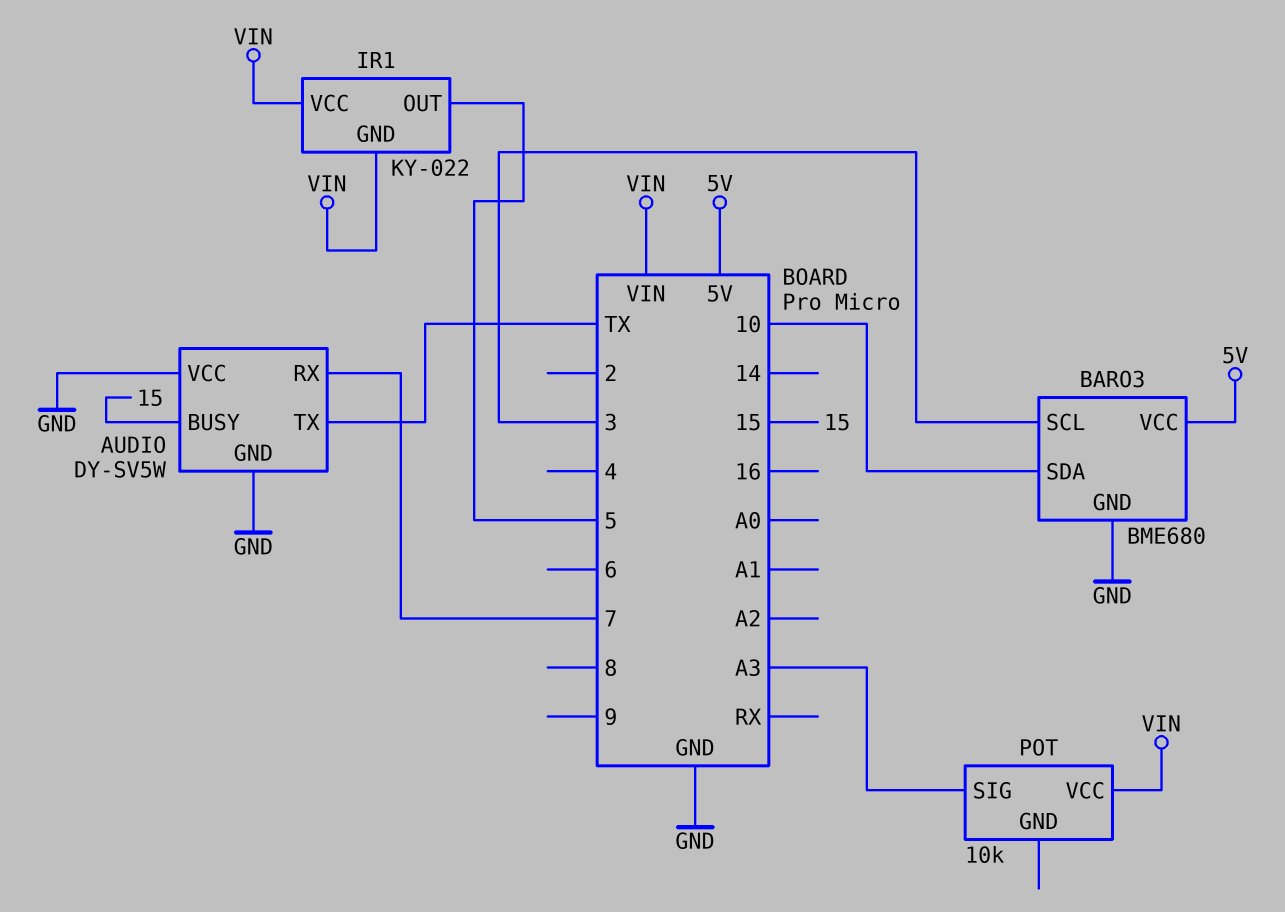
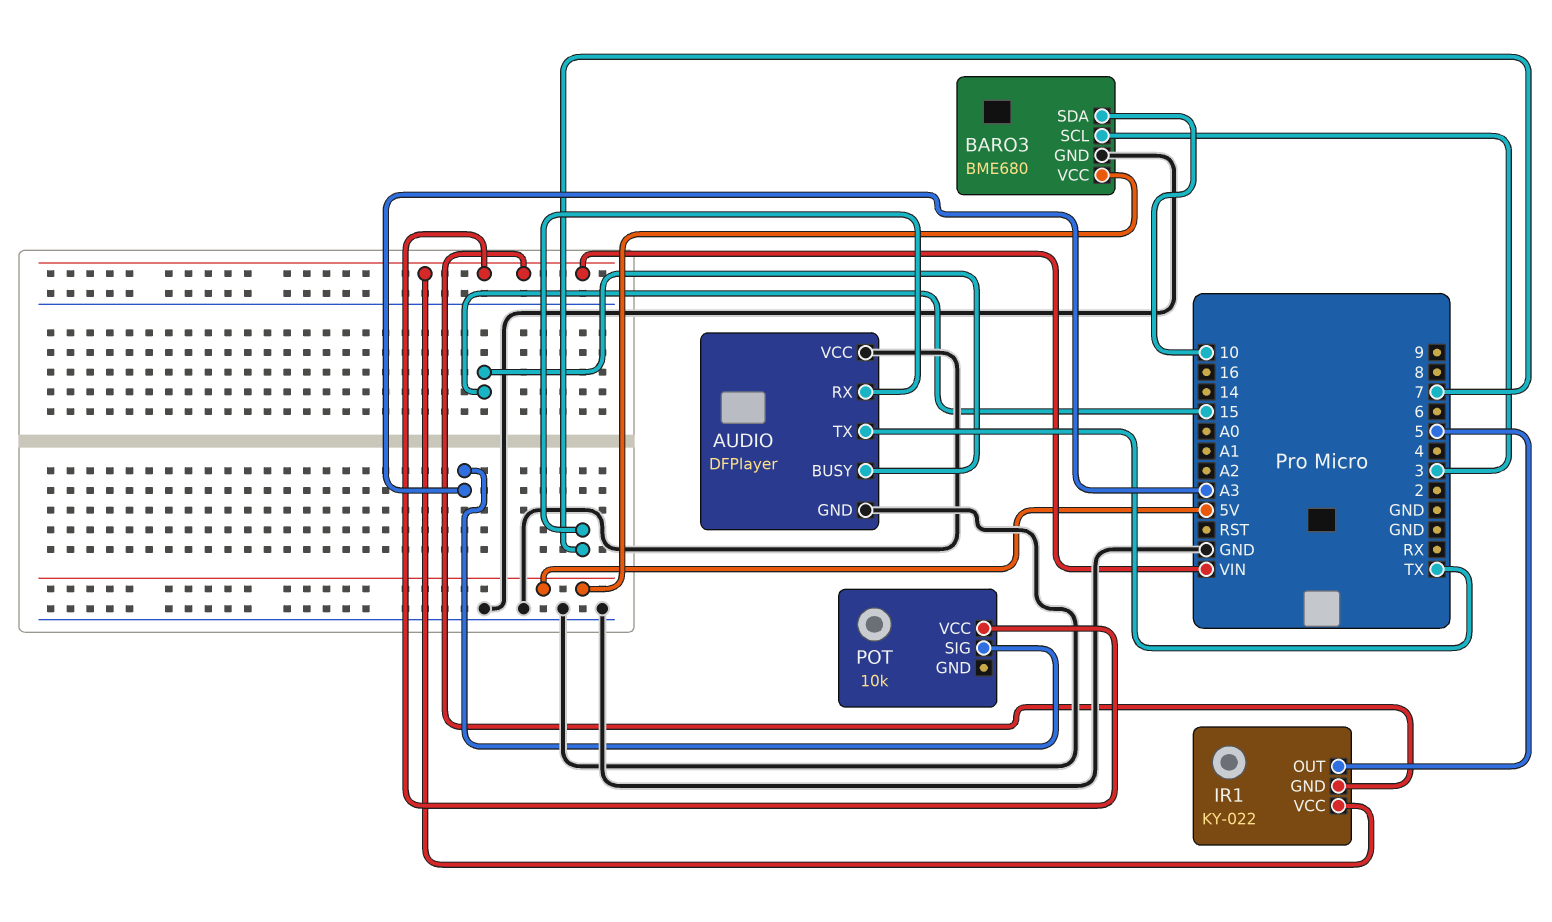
AUDIO: DY-SV5W -> DFPlayer

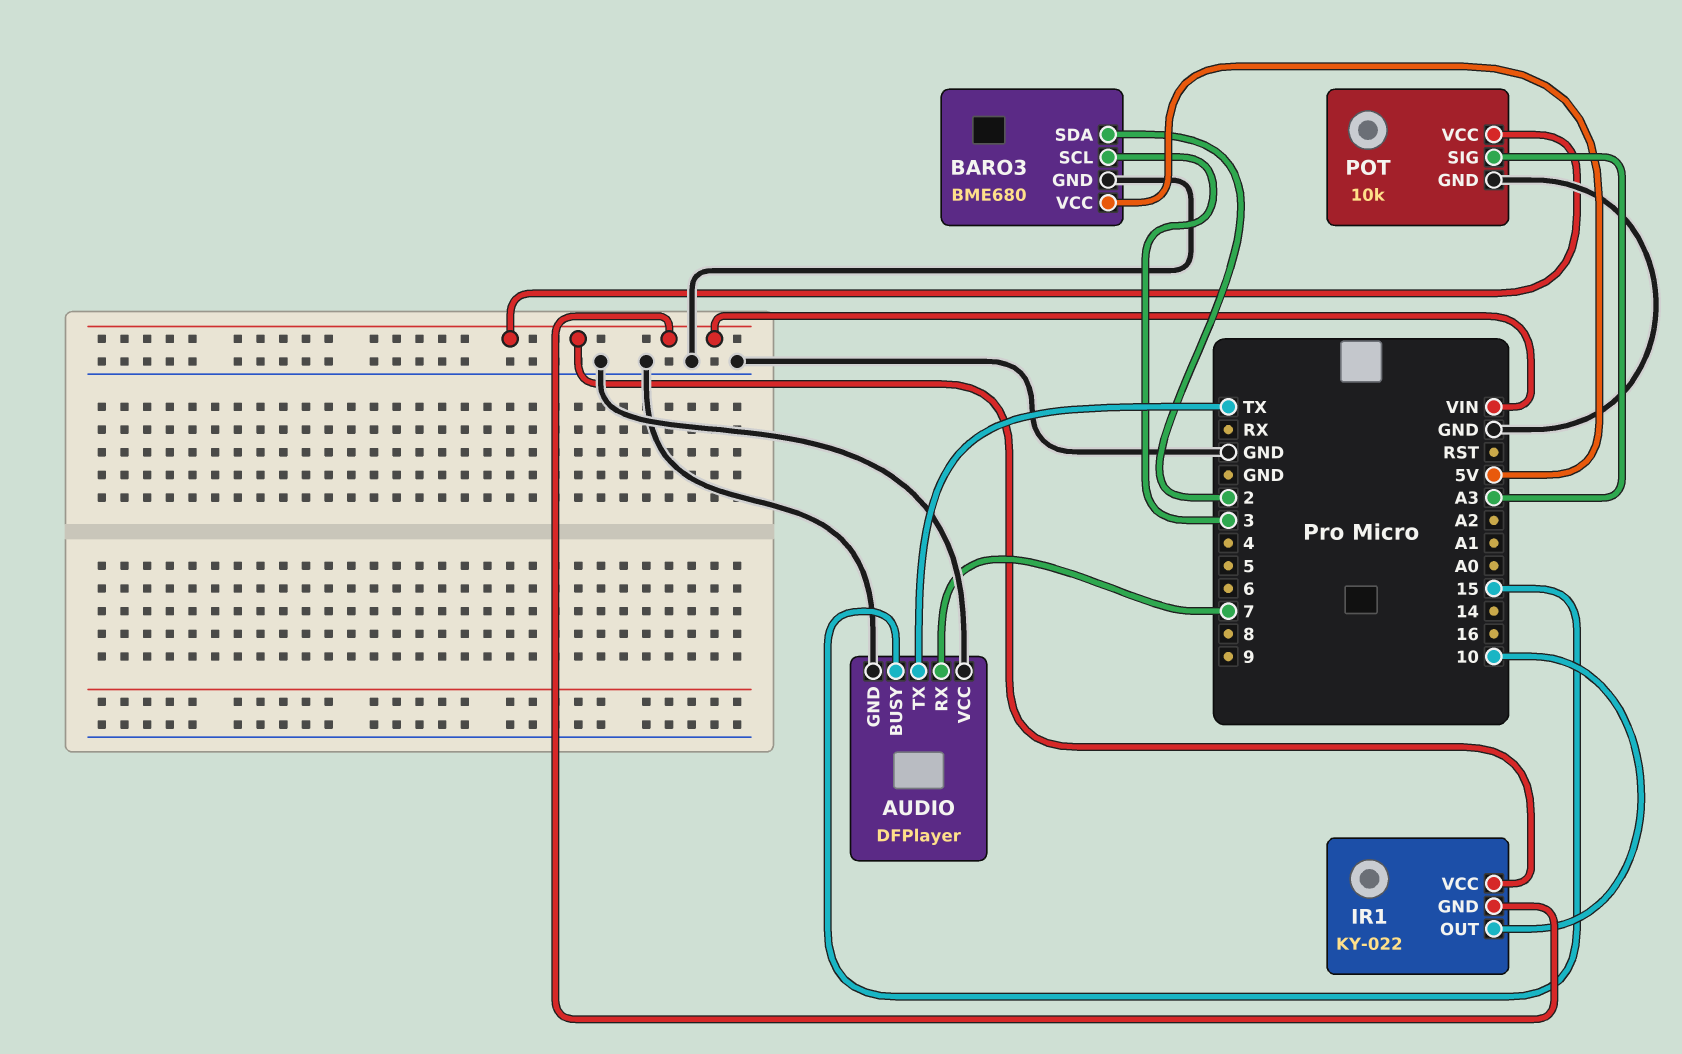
BARO3 pin SDA: 10 -> 2
IR1 pin OUT: 5 -> 10
POT pin GND: none -> GND

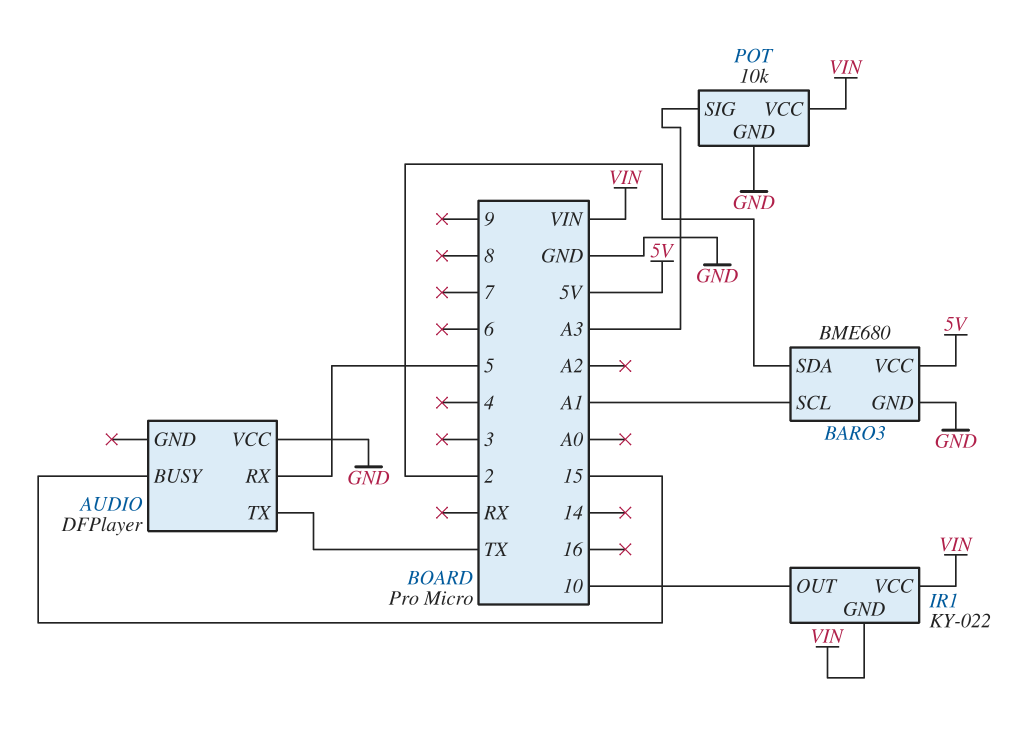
AUDIO pin GND: GND -> none
AUDIO pin RX: 7 -> 5
BARO3 pin SCL: 3 -> A1

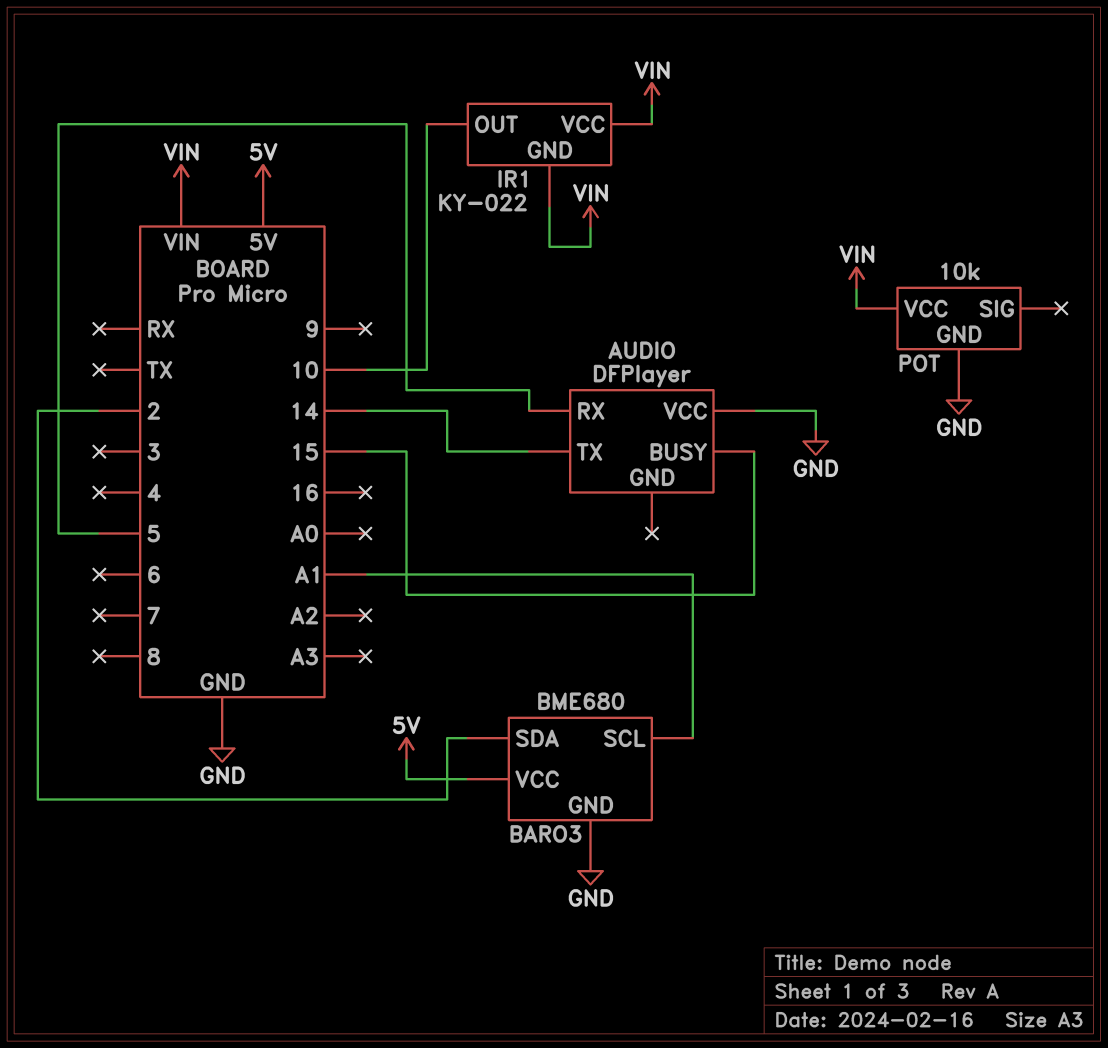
AUDIO pin TX: TX -> 14
POT pin SIG: A3 -> none

